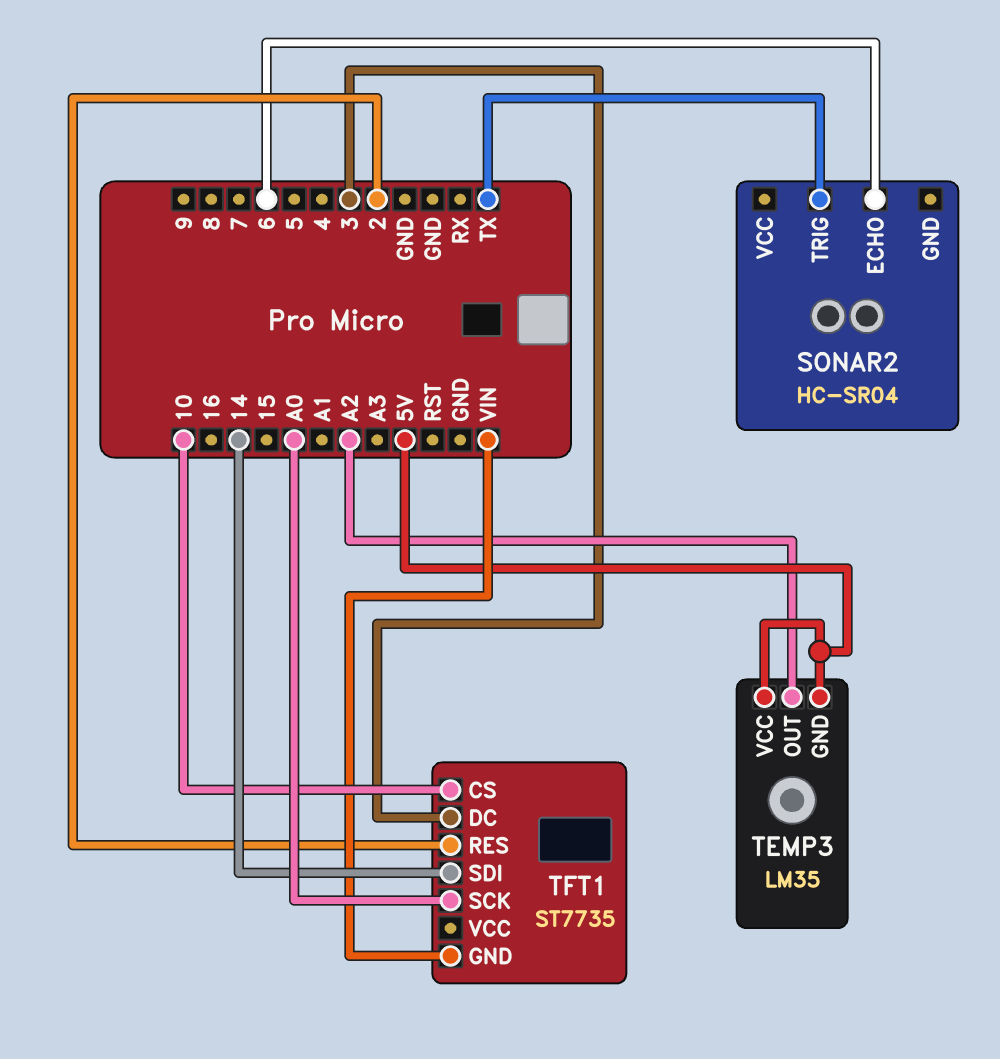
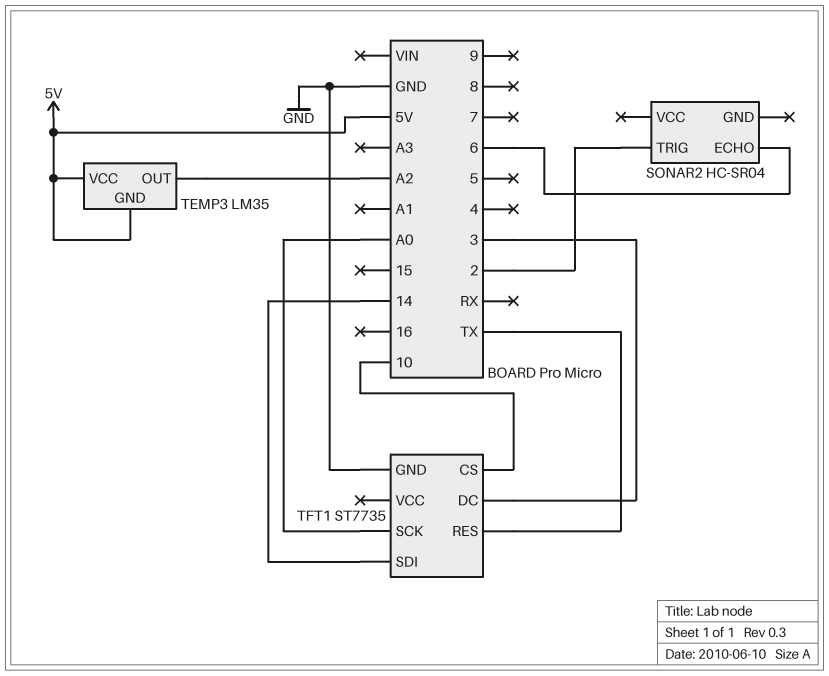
SONAR2 pin TRIG: TX -> 2
TFT1 pin GND: VIN -> GND
TFT1 pin RES: 2 -> TX

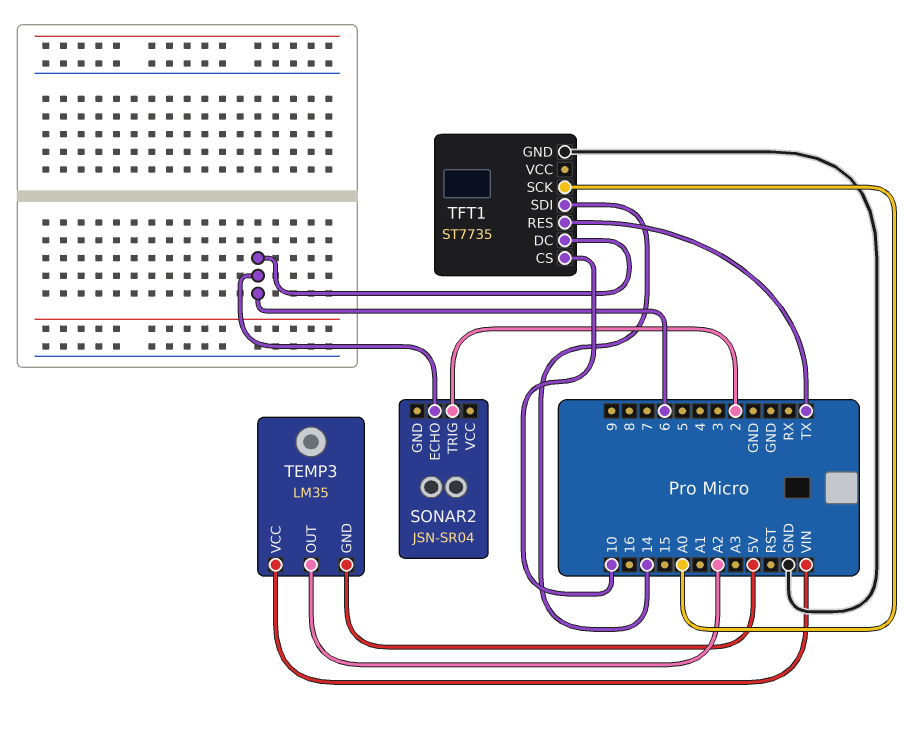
SONAR2: HC-SR04 -> JSN-SR04
TEMP3 pin VCC: 5V -> VIN
TFT1 pin DC: 3 -> 6

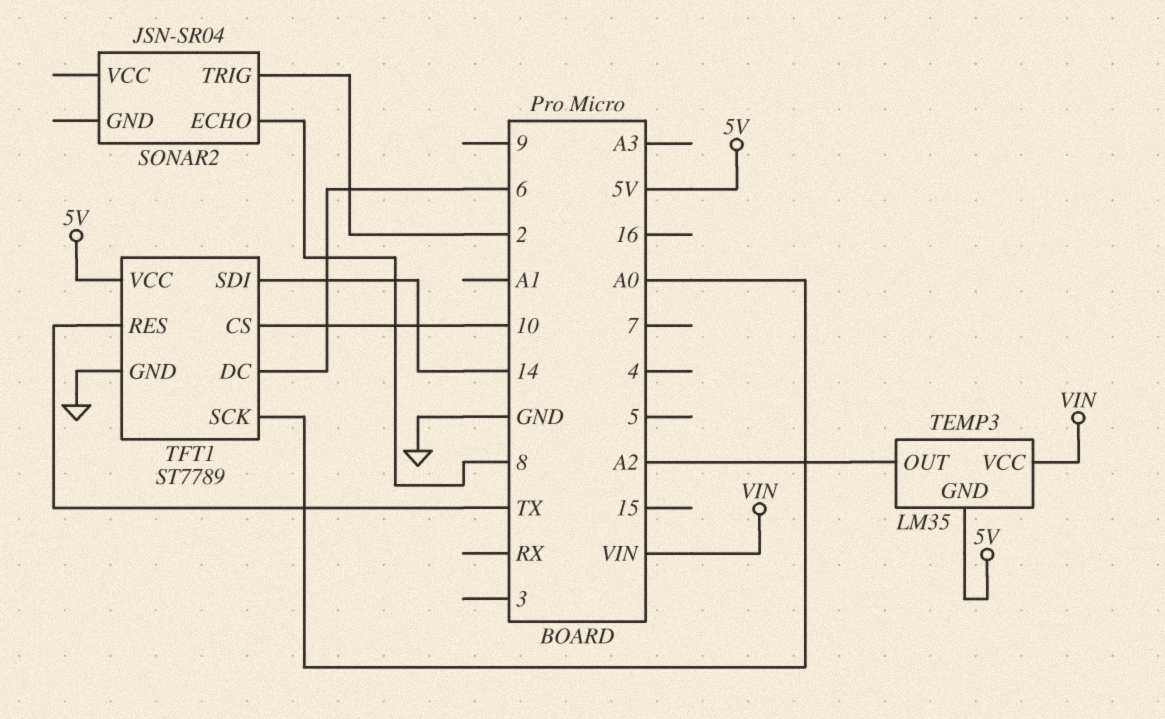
SONAR2 pin ECHO: 6 -> 8
TFT1: ST7735 -> ST7789
TFT1 pin VCC: none -> 5V

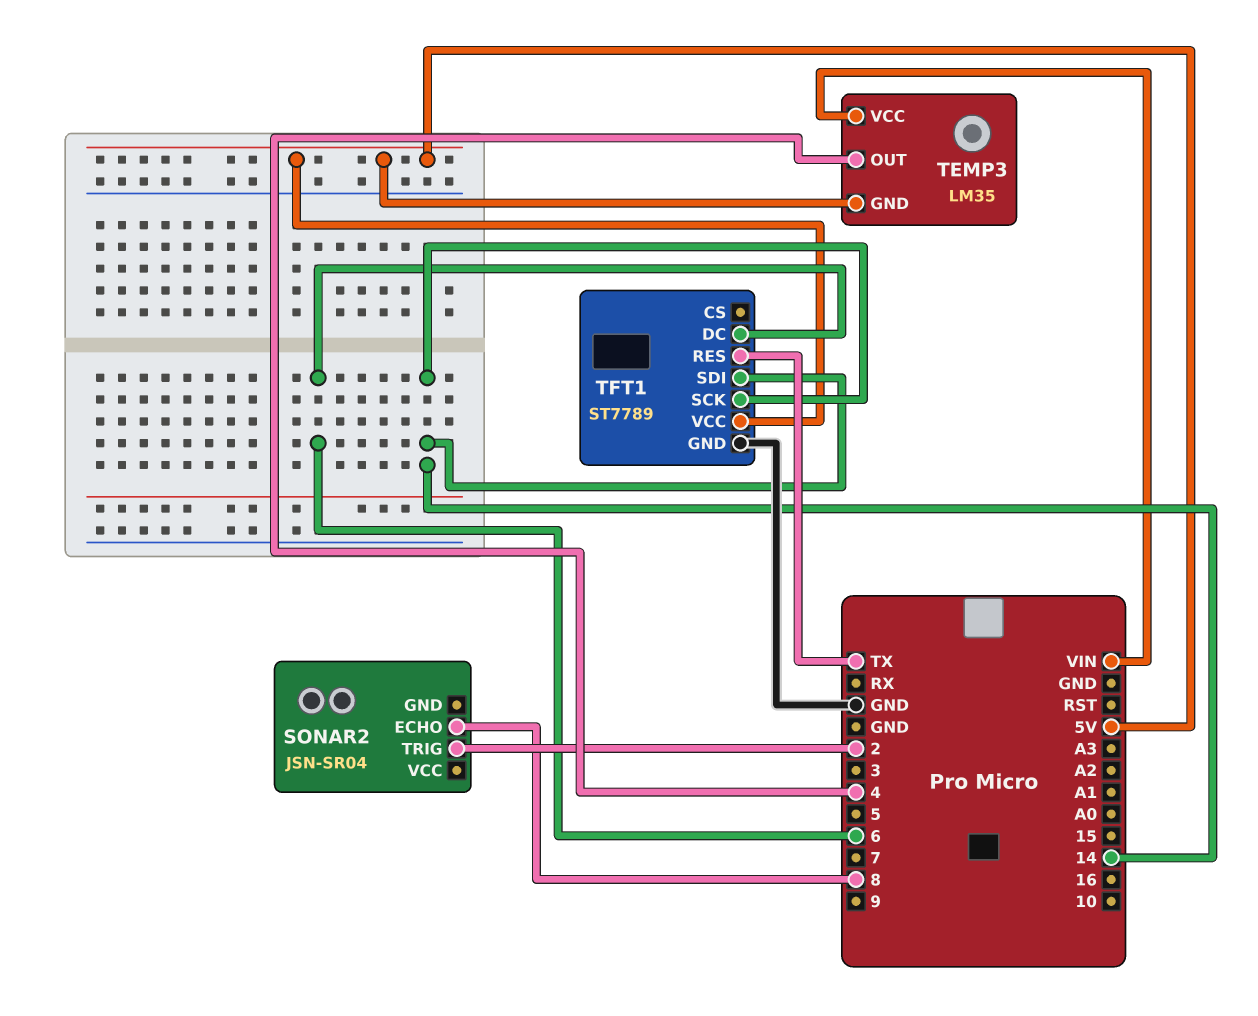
TEMP3 pin OUT: A2 -> 4
TFT1 pin CS: 10 -> none
TFT1 pin SCK: A0 -> 14

